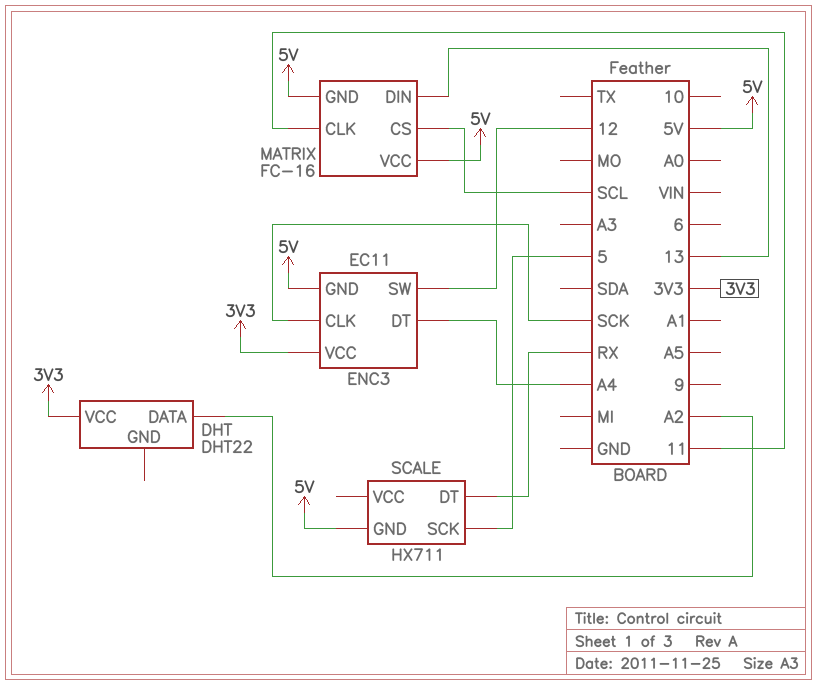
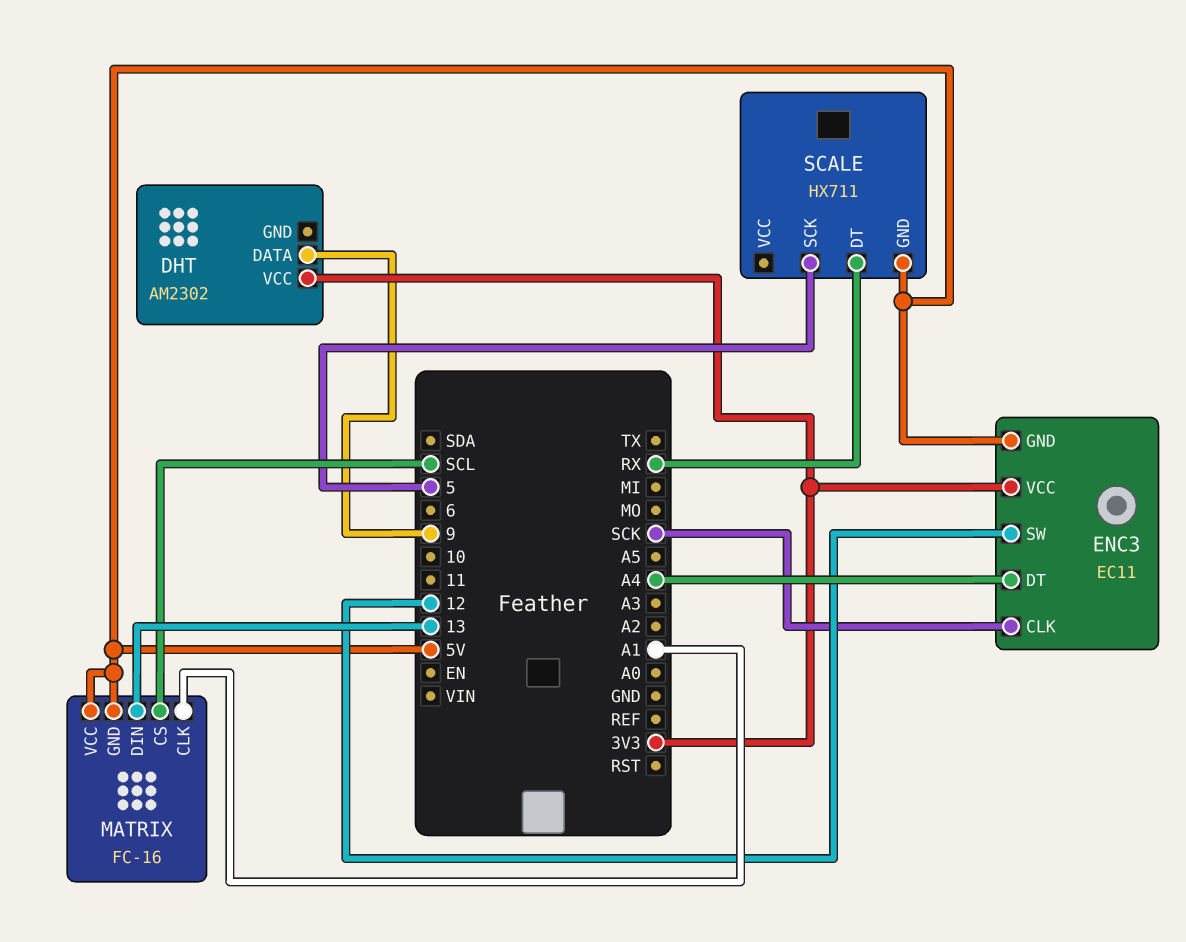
DHT: DHT22 -> AM2302
DHT pin DATA: A2 -> 9
MATRIX pin CLK: 11 -> A1

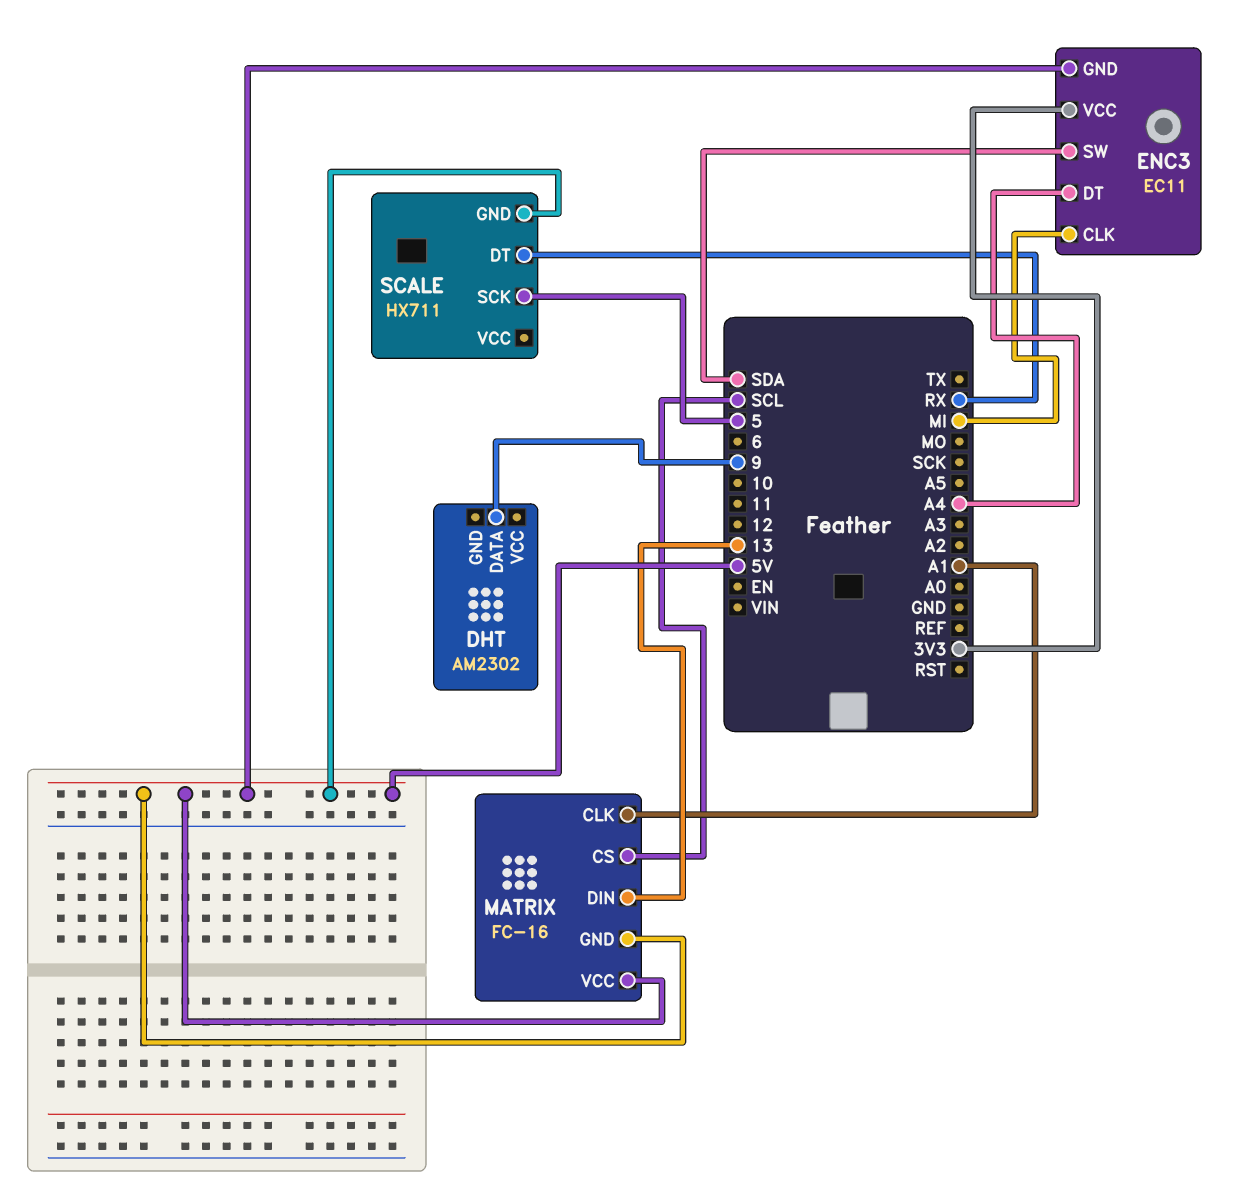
DHT pin VCC: 3V3 -> none
ENC3 pin CLK: SCK -> MI
ENC3 pin SW: 12 -> SDA

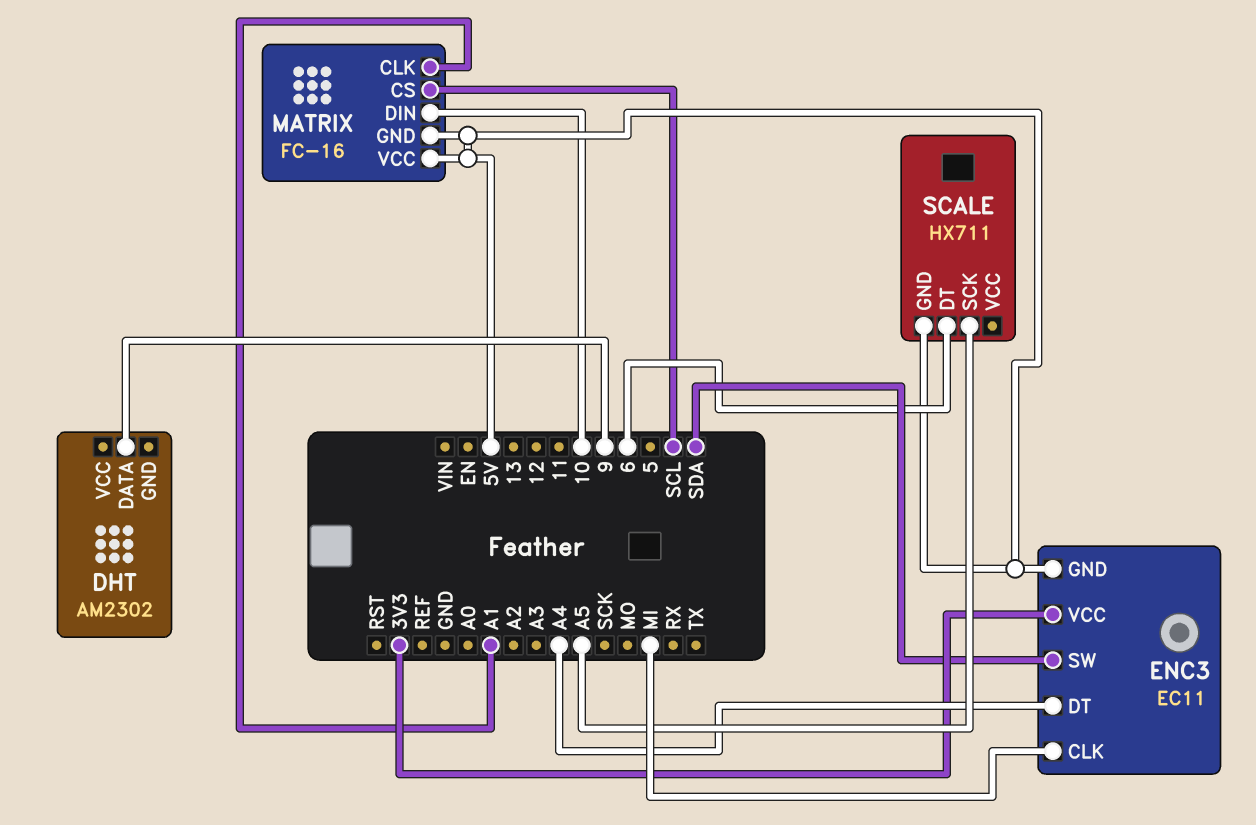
MATRIX pin DIN: 13 -> 10
SCALE pin DT: RX -> 6
SCALE pin SCK: 5 -> A5

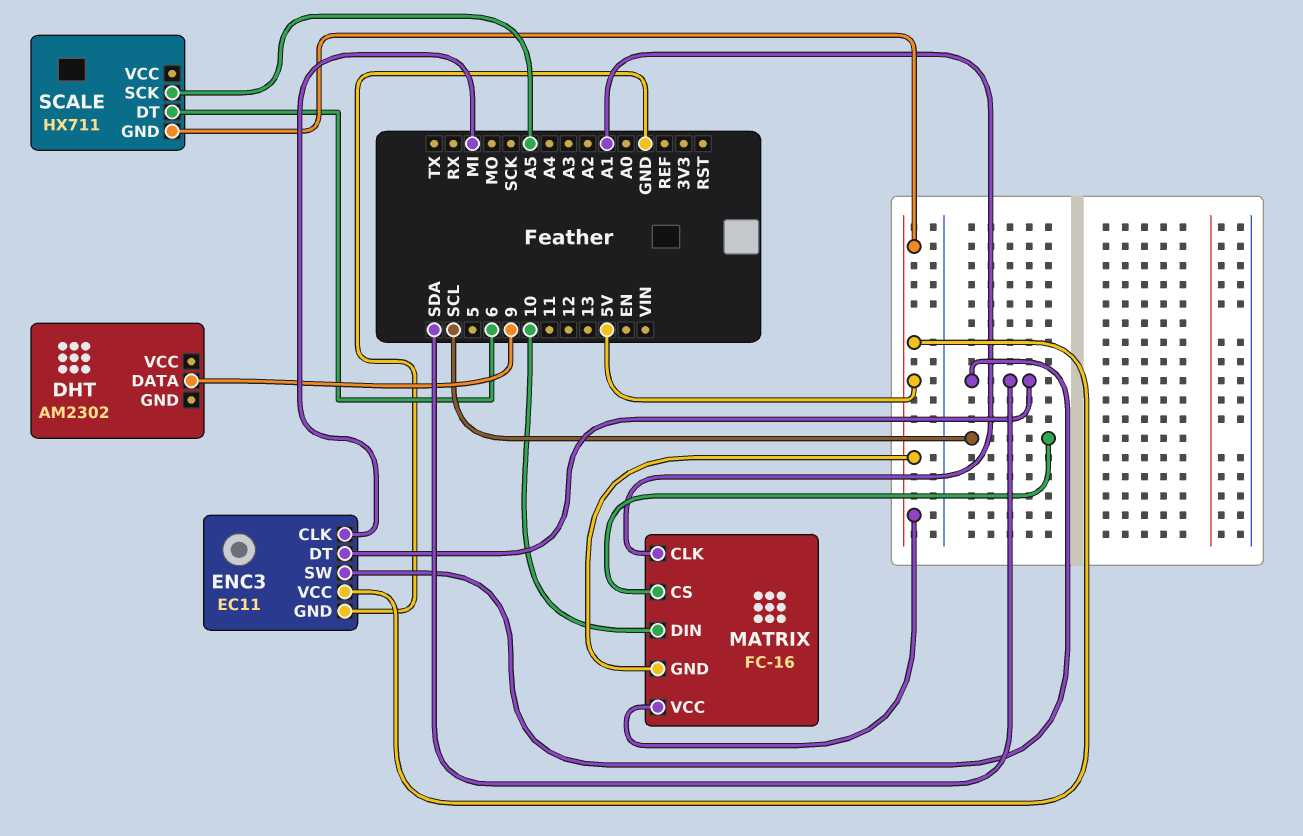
ENC3 pin DT: A4 -> SDA
ENC3 pin GND: 5V -> GND
ENC3 pin VCC: 3V3 -> 5V

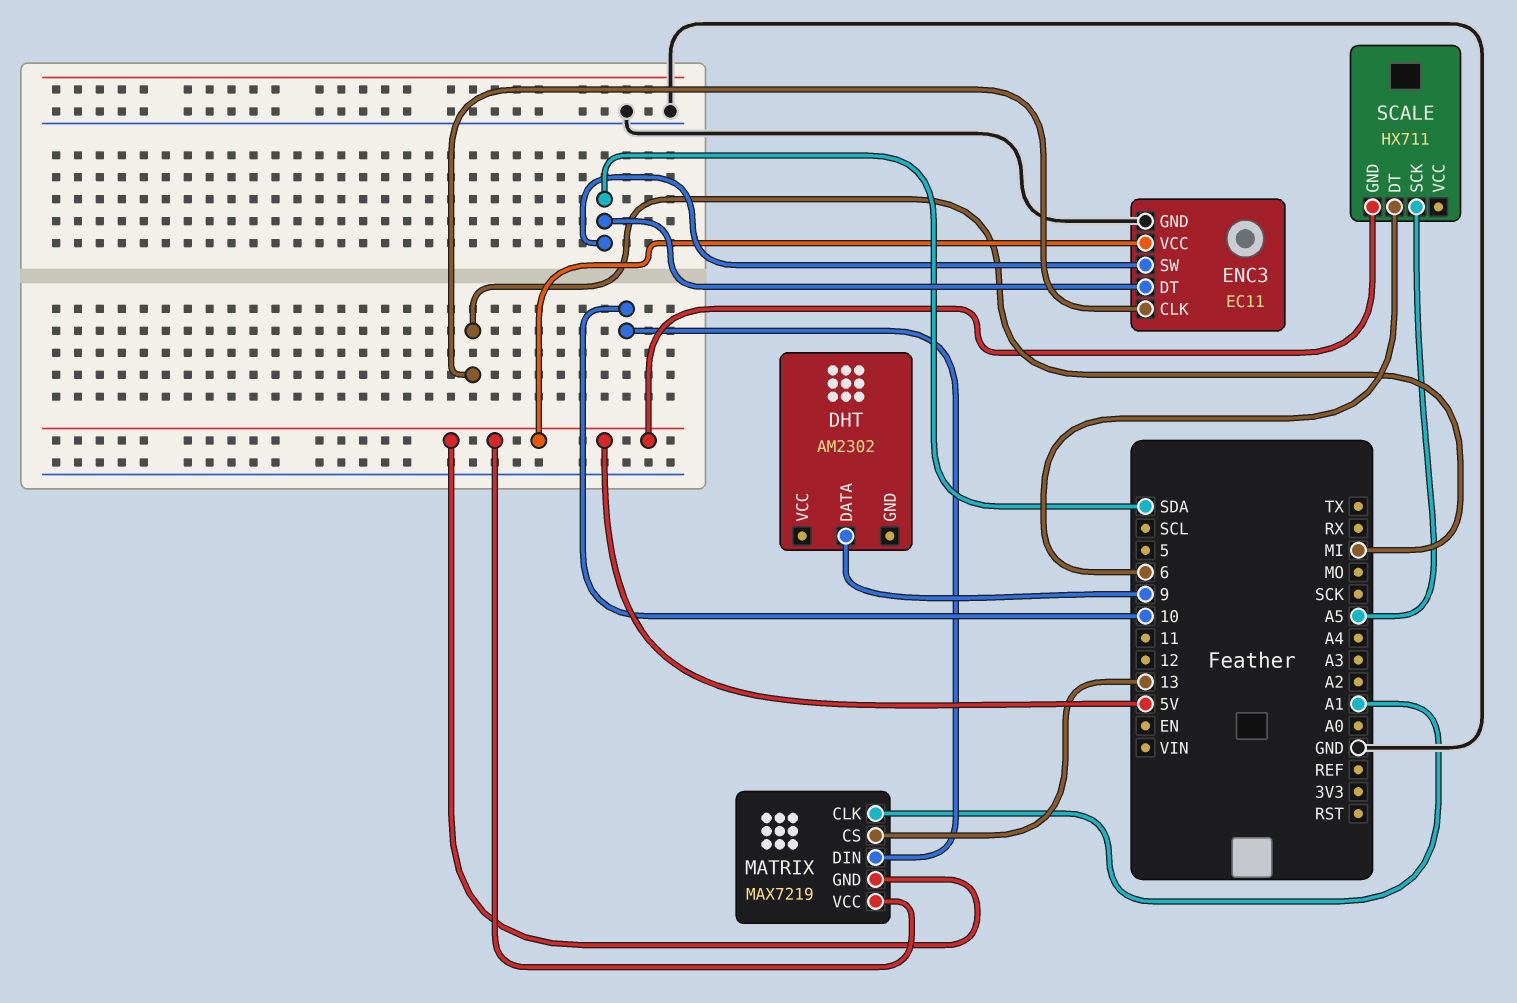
MATRIX: FC-16 -> MAX7219
MATRIX pin CS: SCL -> 13

